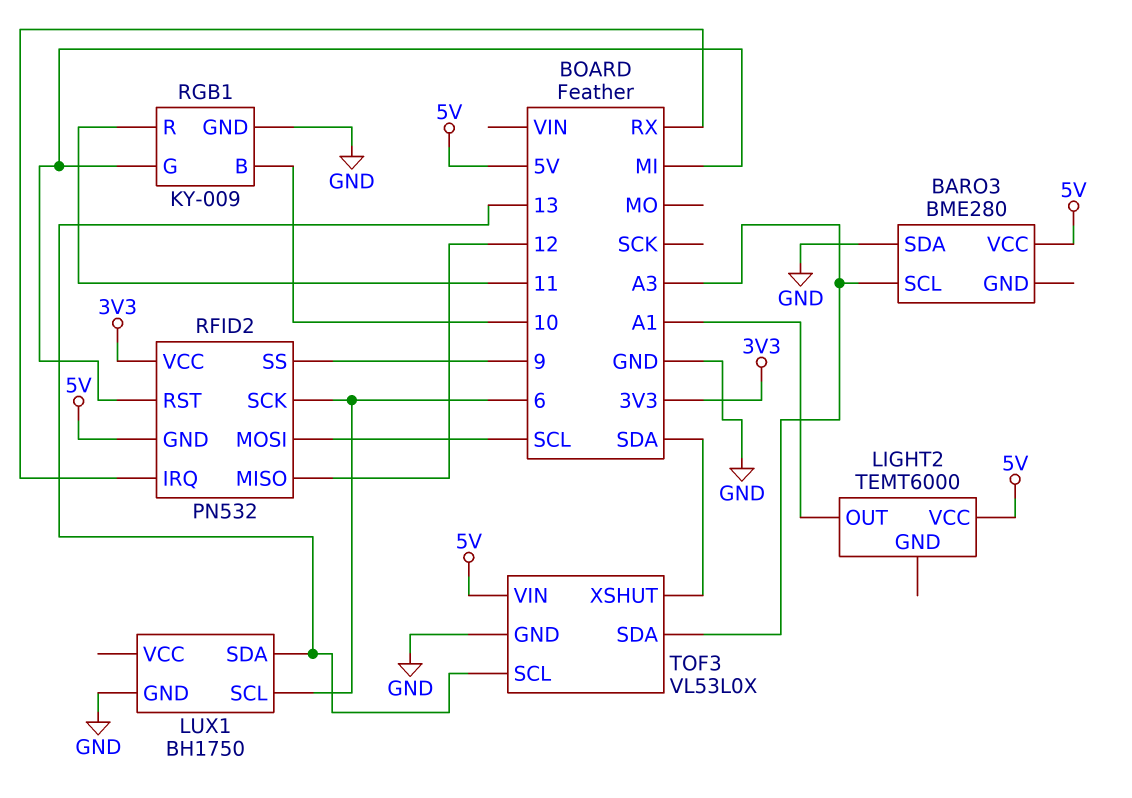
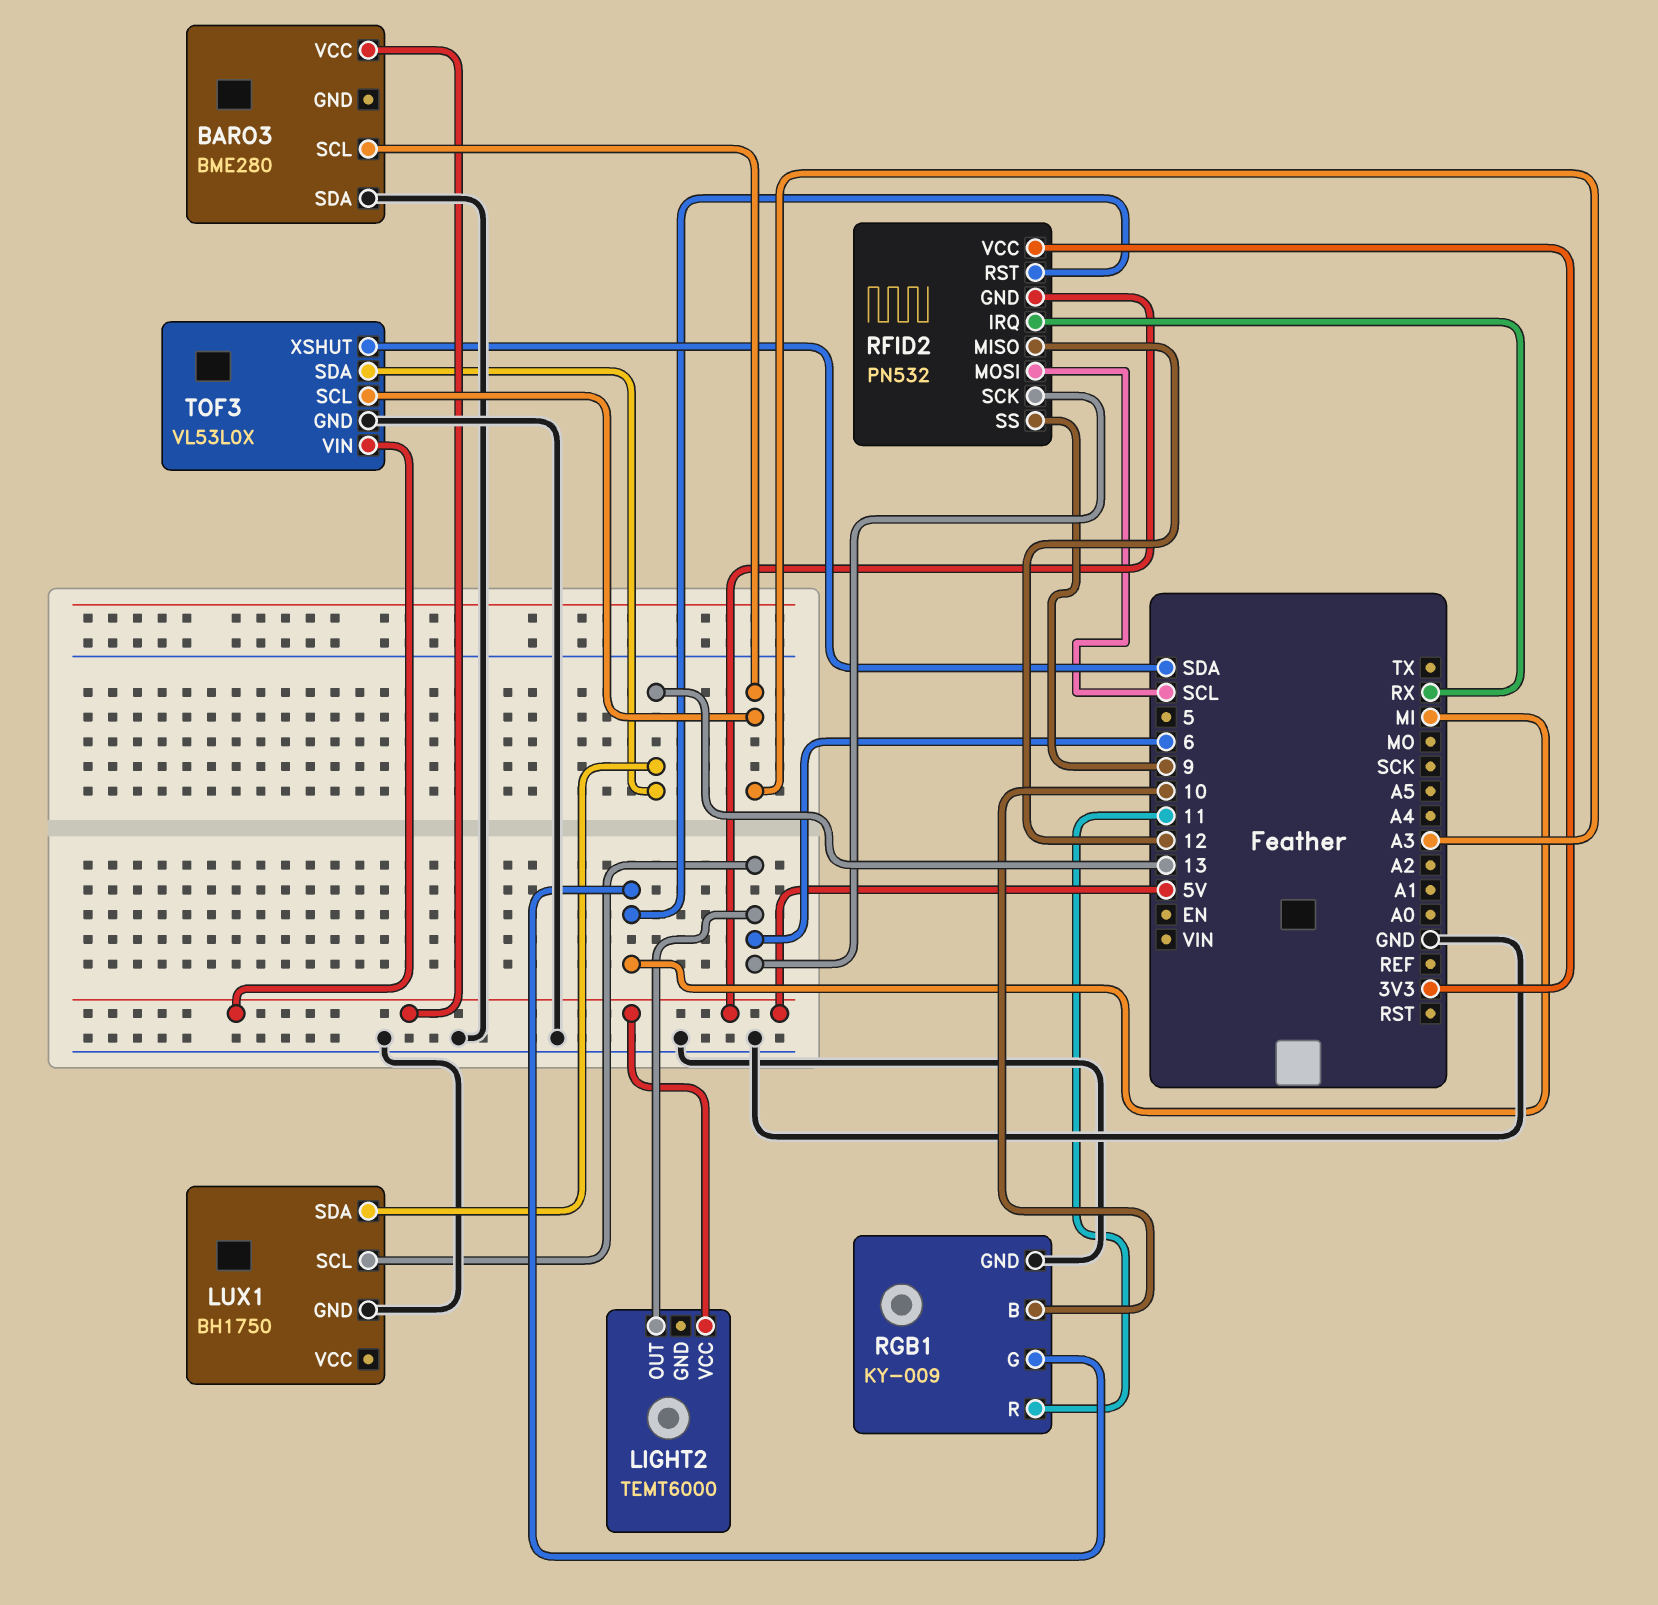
LIGHT2 pin OUT: A1 -> 6
TOF3 pin SCL: 13 -> A3
TOF3 pin SDA: A3 -> 13

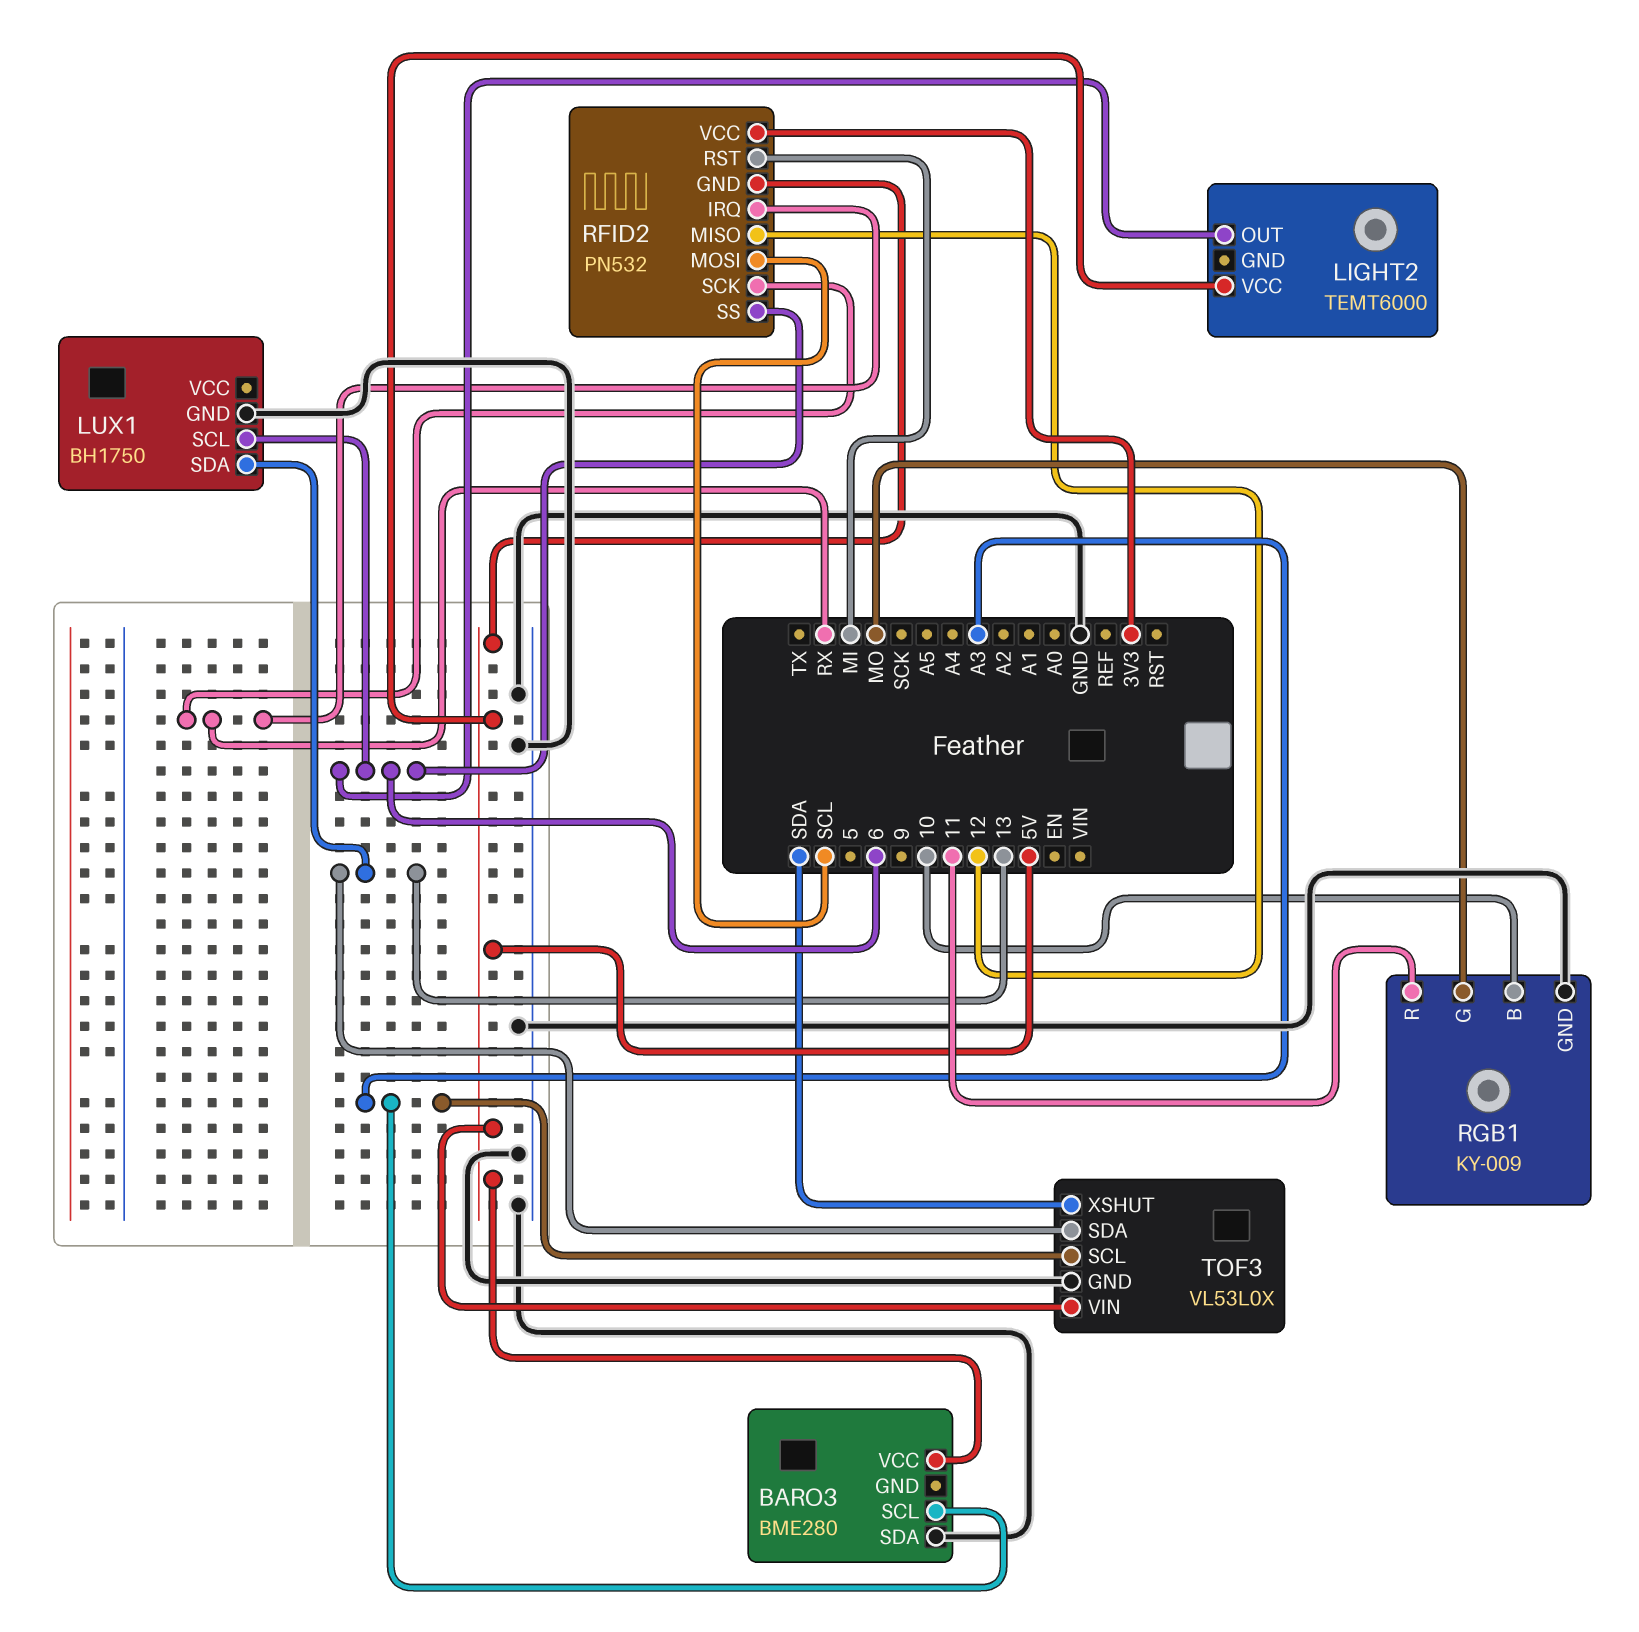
RFID2 pin SCK: 6 -> RX
RFID2 pin SS: 9 -> 6
RGB1 pin G: MI -> MO

